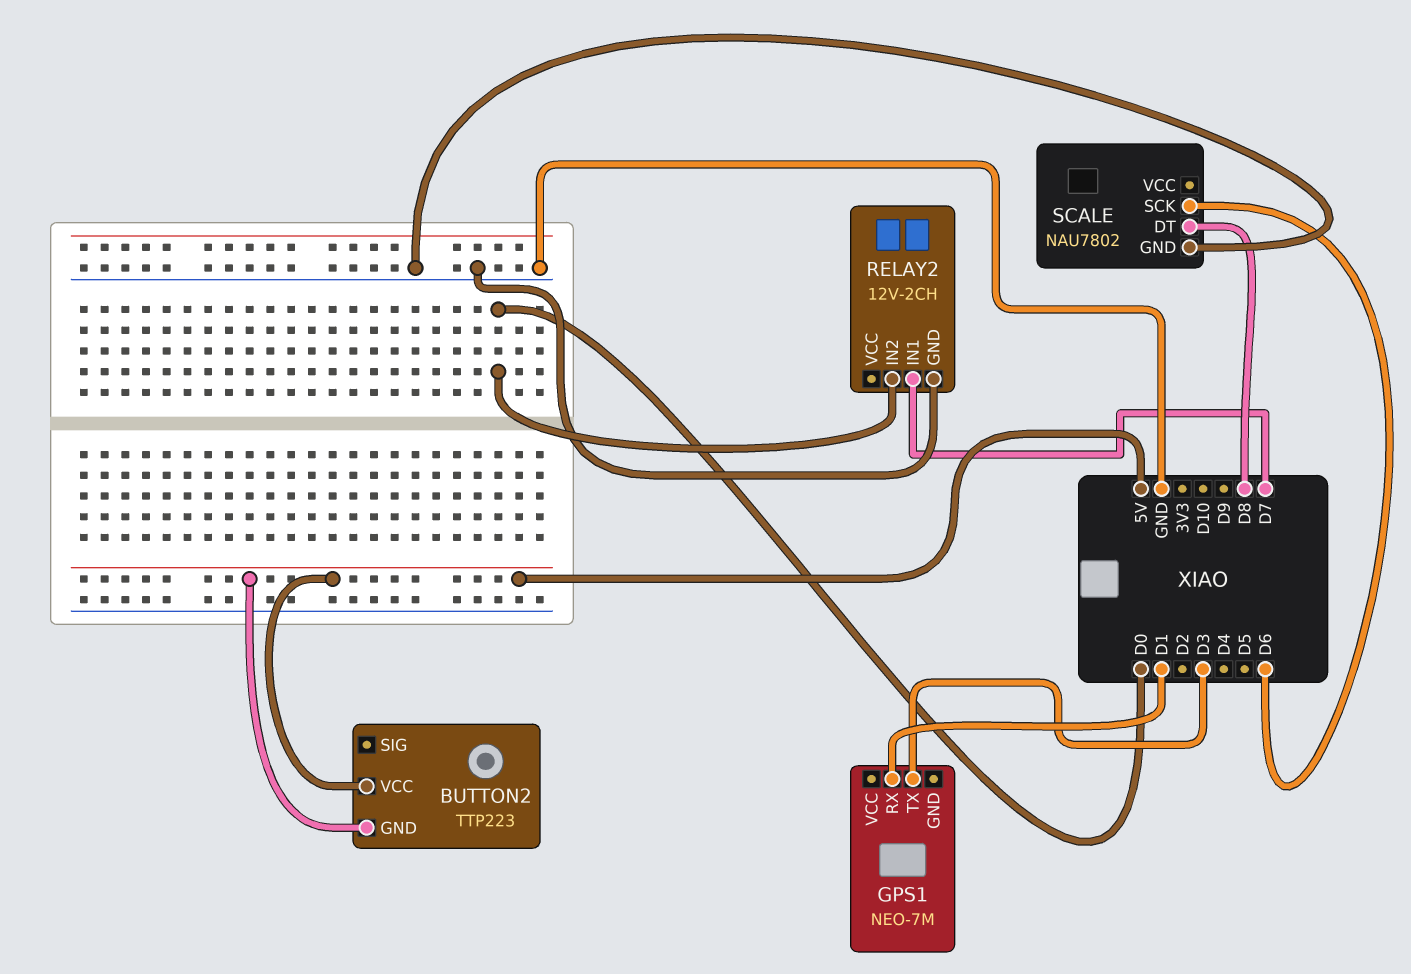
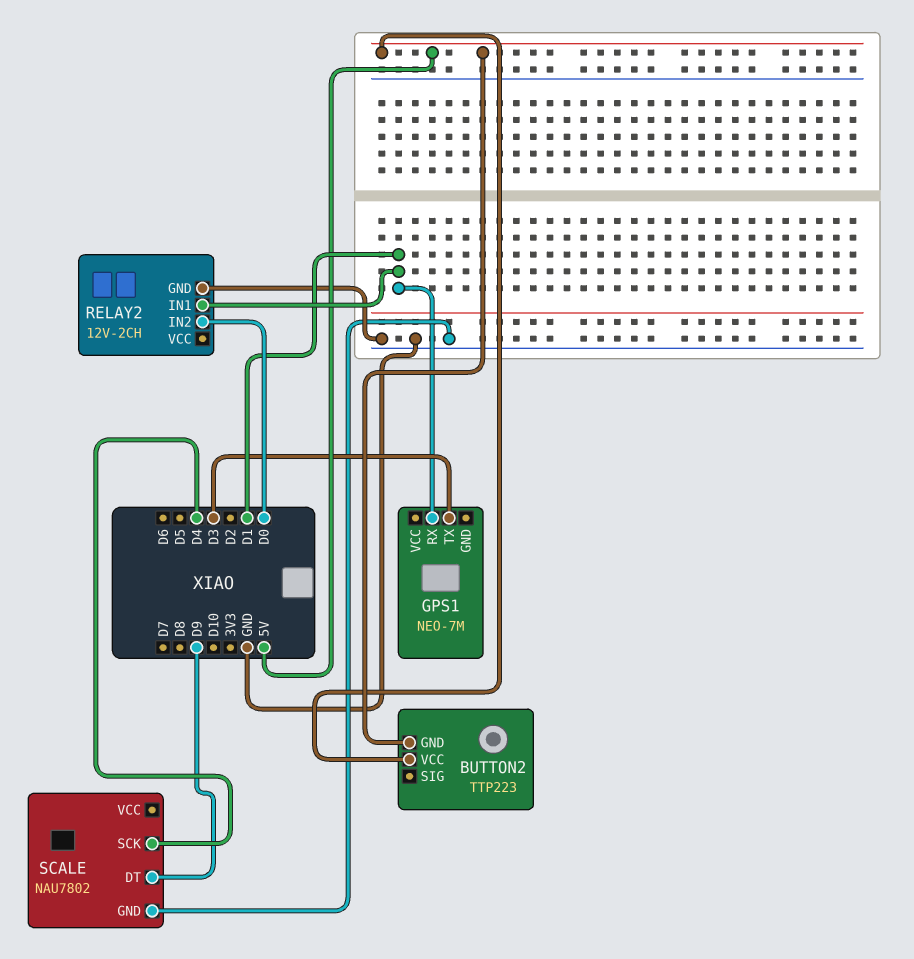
RELAY2 pin IN1: D7 -> D1
SCALE pin DT: D8 -> D9
SCALE pin SCK: D6 -> D4

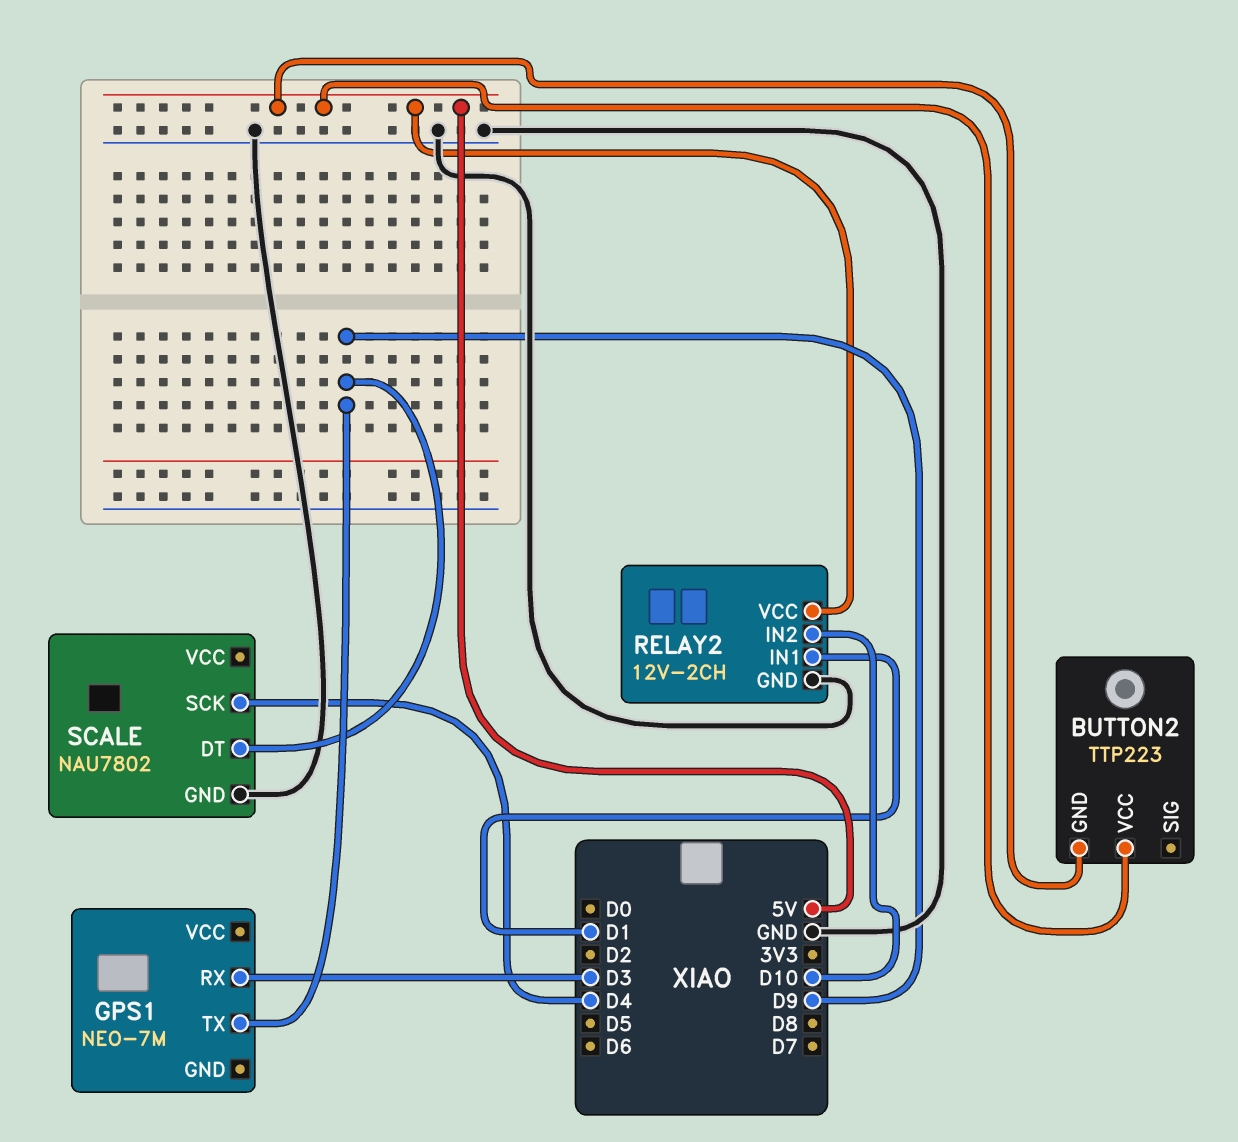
GPS1 pin RX: D1 -> D3
GPS1 pin TX: D3 -> D9
RELAY2 pin IN2: D0 -> D10
RELAY2 pin VCC: none -> 5V

